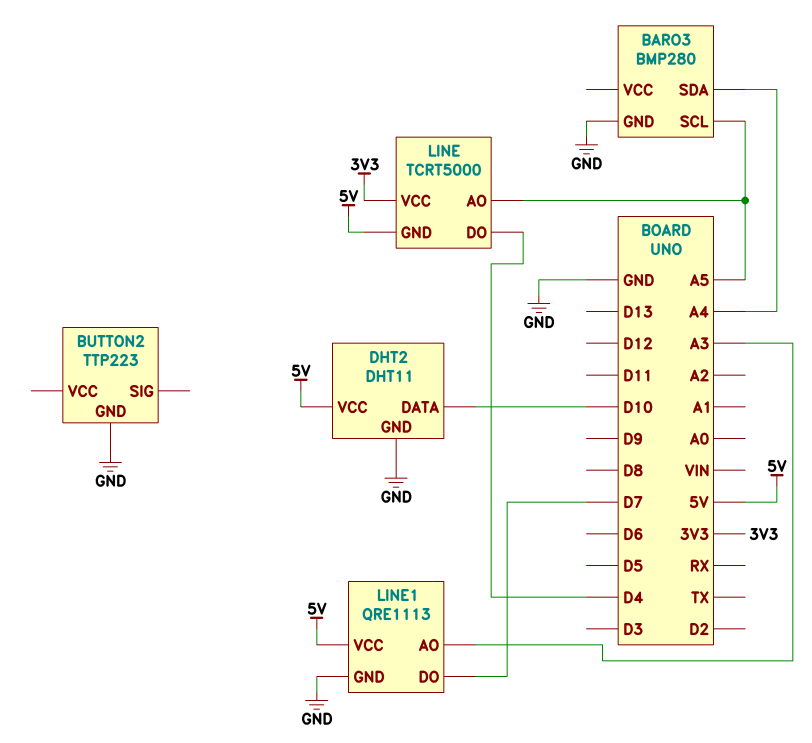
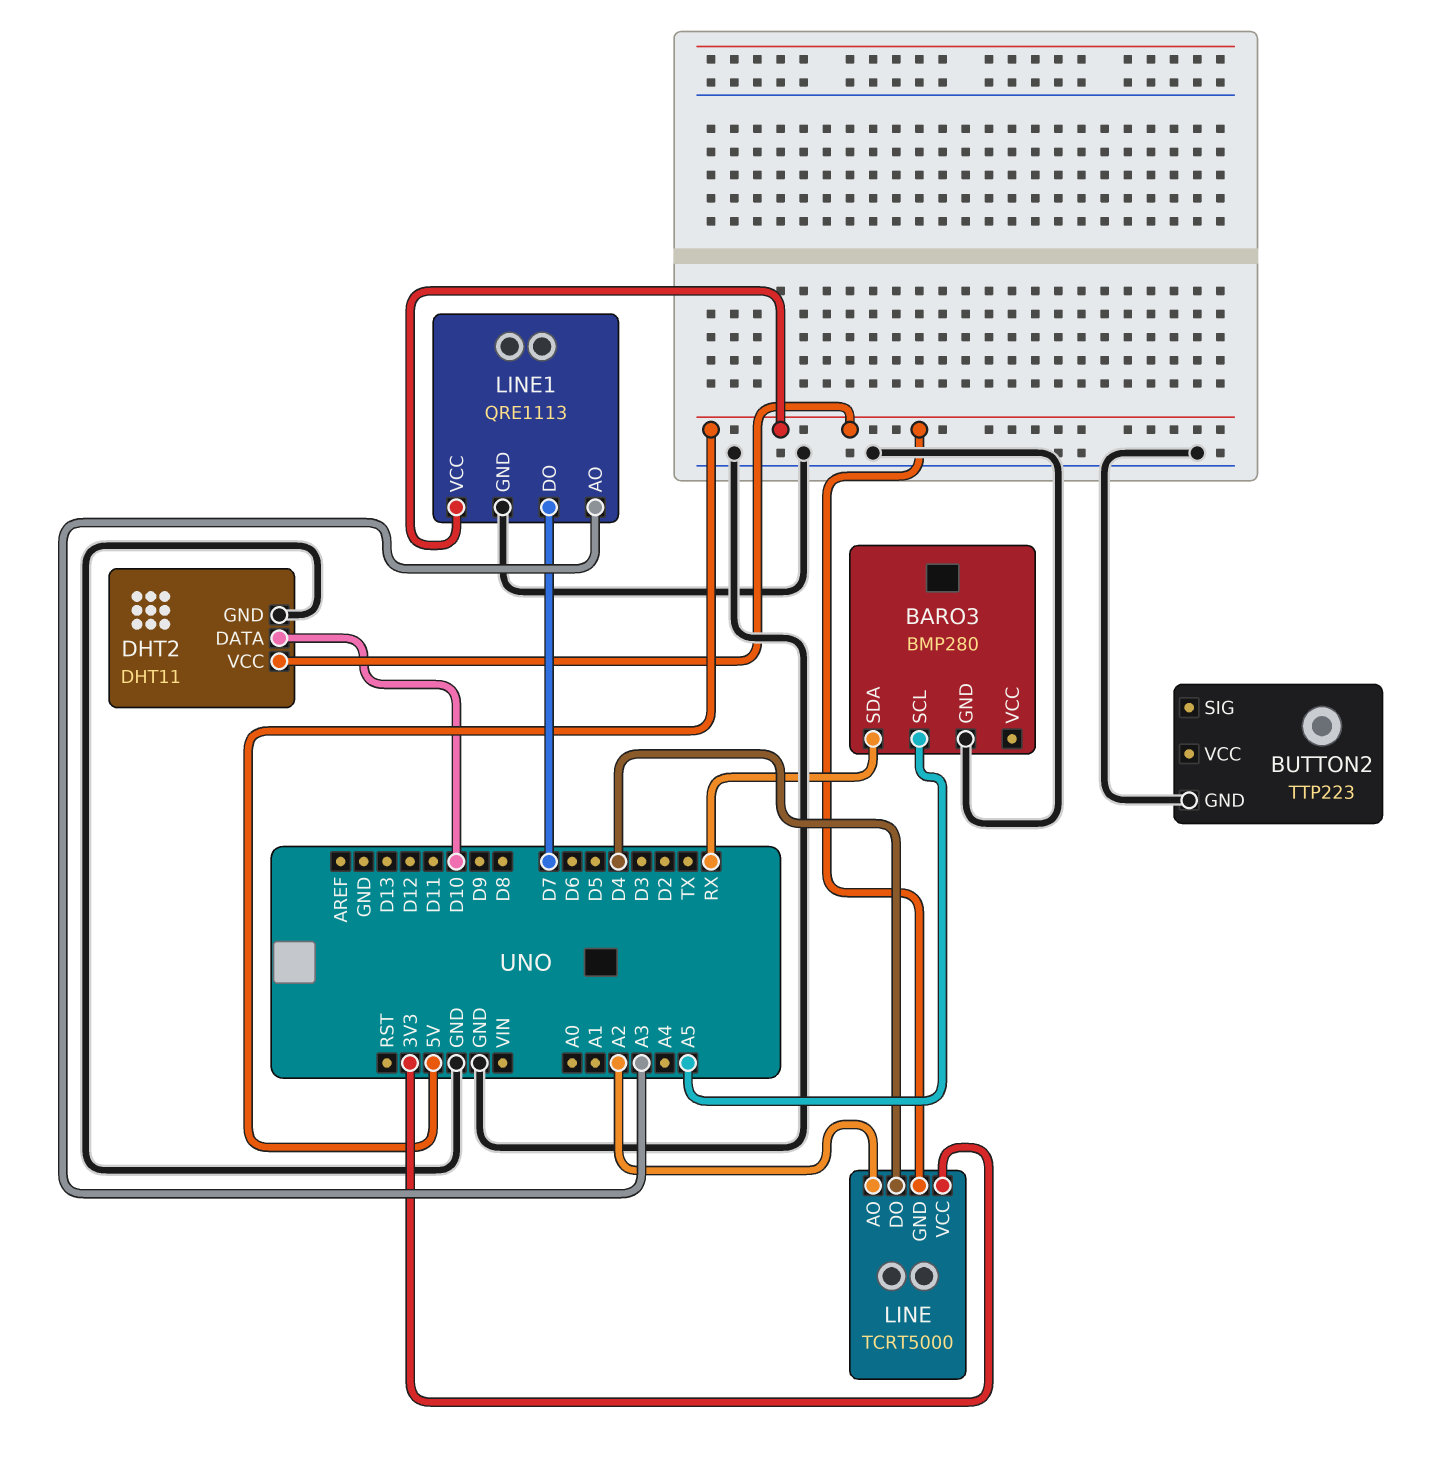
BARO3 pin SDA: A4 -> RX
LINE pin AO: A5 -> A2

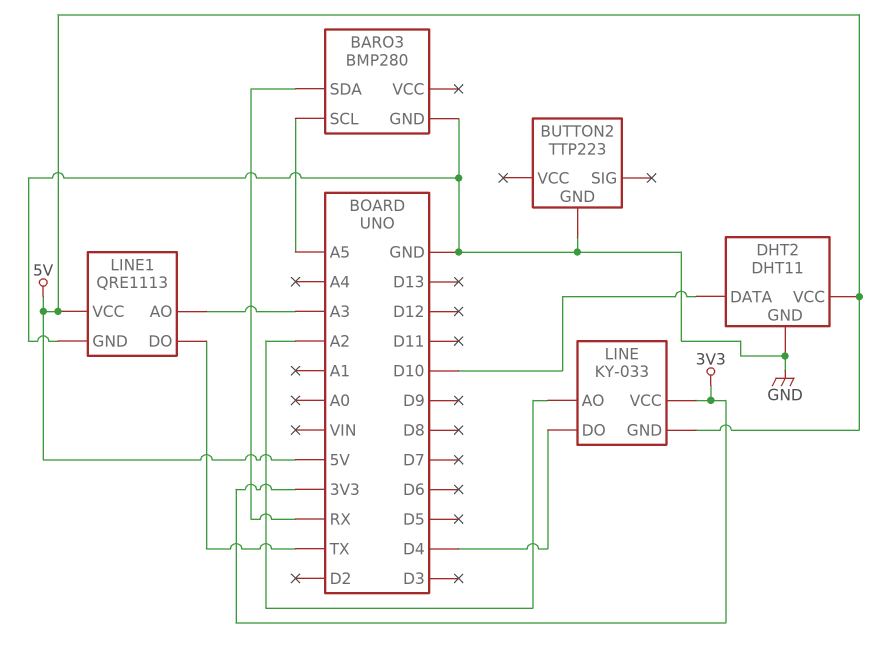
LINE: TCRT5000 -> KY-033
LINE1 pin DO: D7 -> TX

